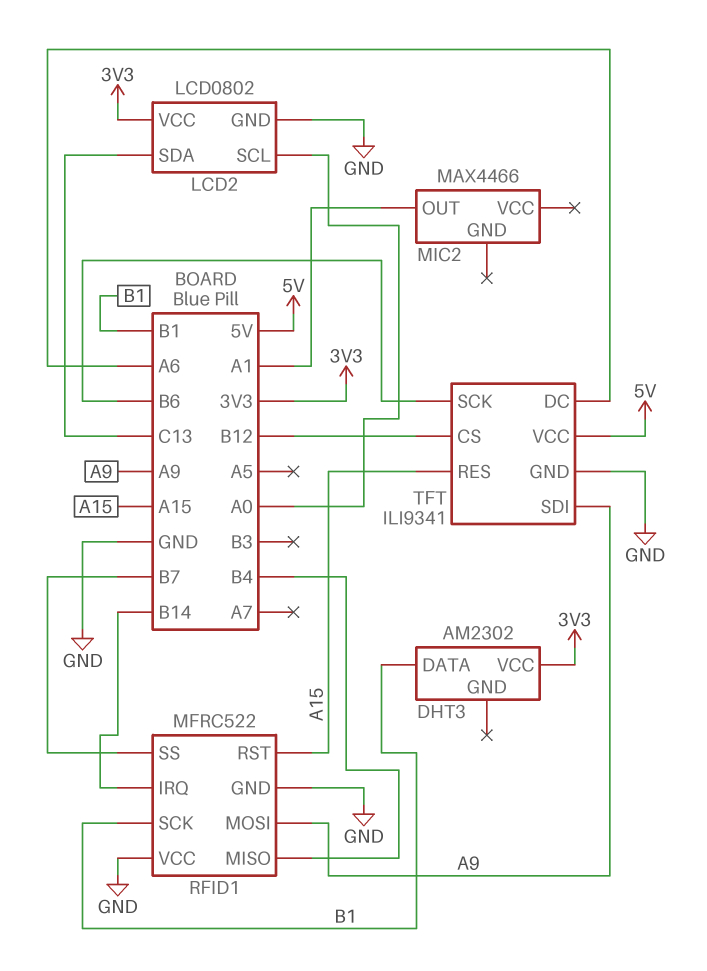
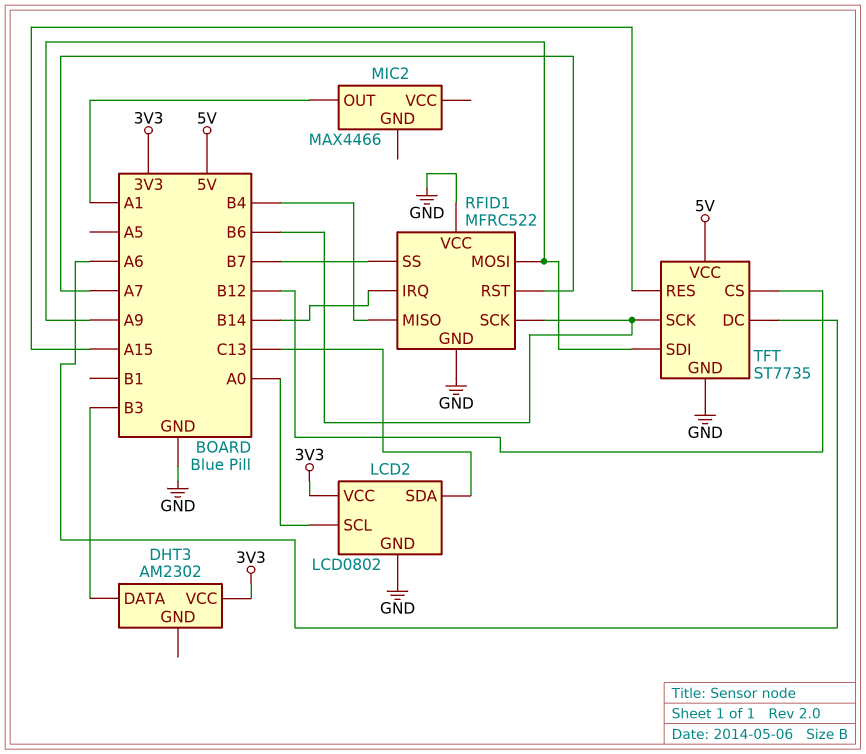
DHT3 pin DATA: B1 -> B3
RFID1 pin RST: A15 -> A7
RFID1 pin SCK: B1 -> B6
TFT: ILI9341 -> ST7735

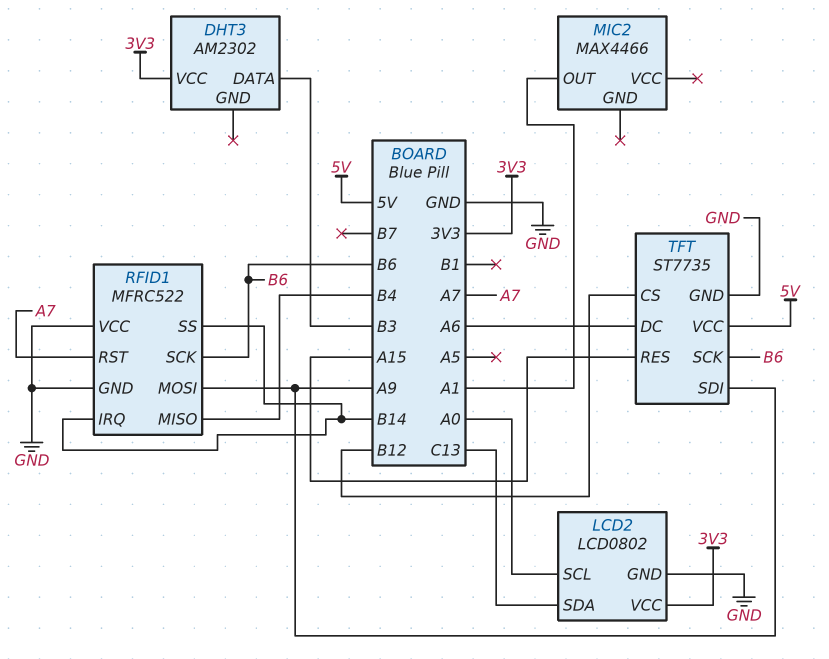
RFID1 pin SS: B7 -> B14

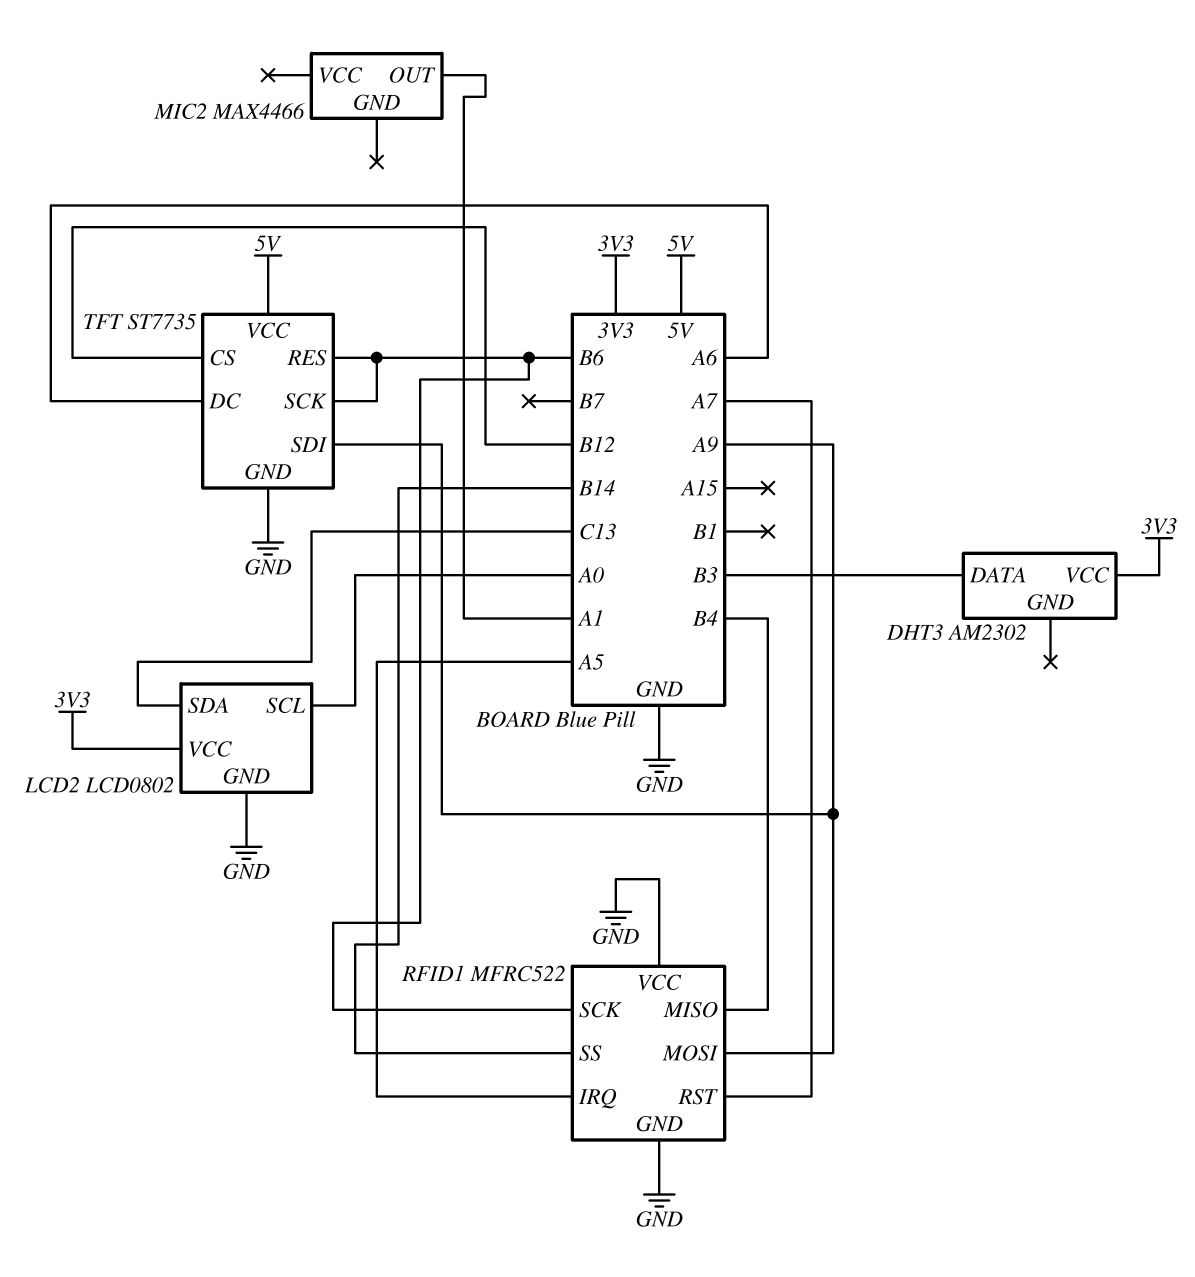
RFID1 pin IRQ: B14 -> A5
TFT pin RES: A15 -> B6

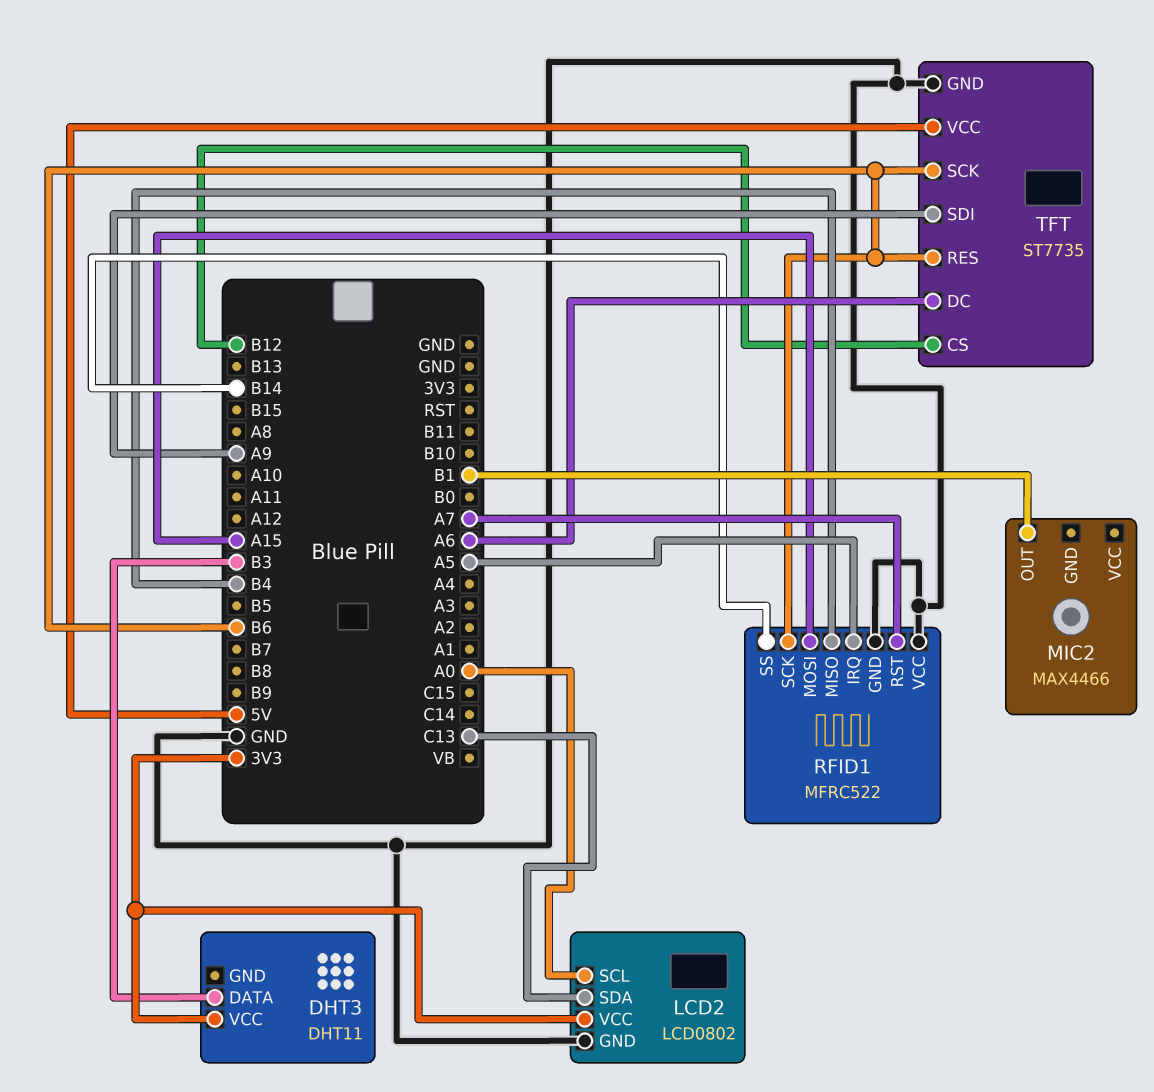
DHT3: AM2302 -> DHT11
MIC2 pin OUT: A1 -> B1
RFID1 pin MOSI: A9 -> A15

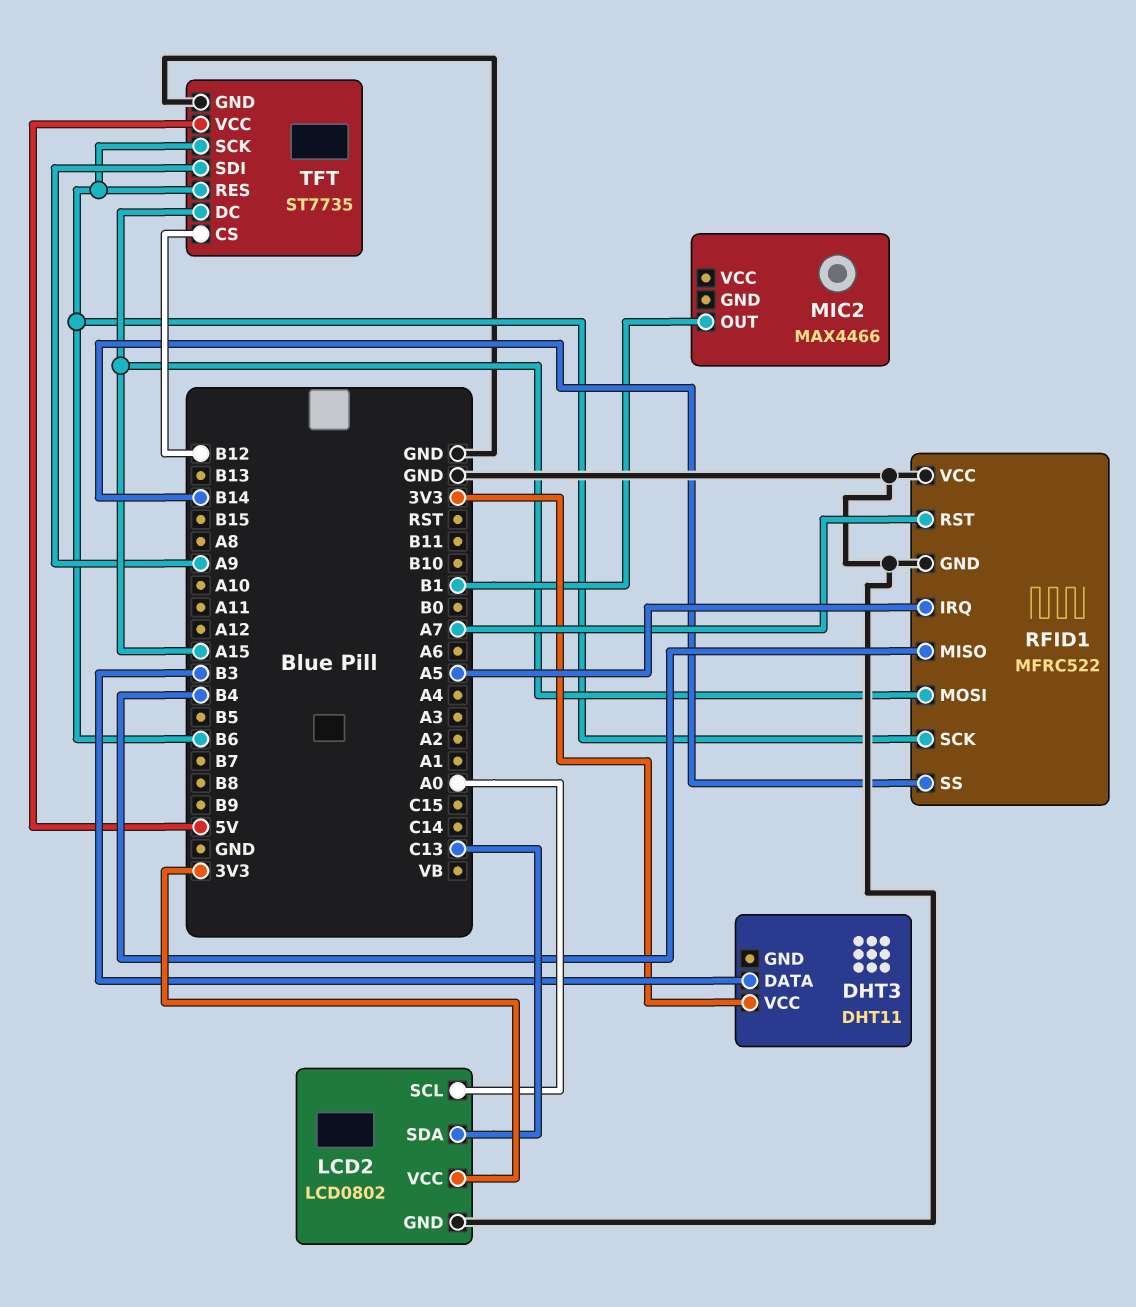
TFT pin DC: A6 -> A15

